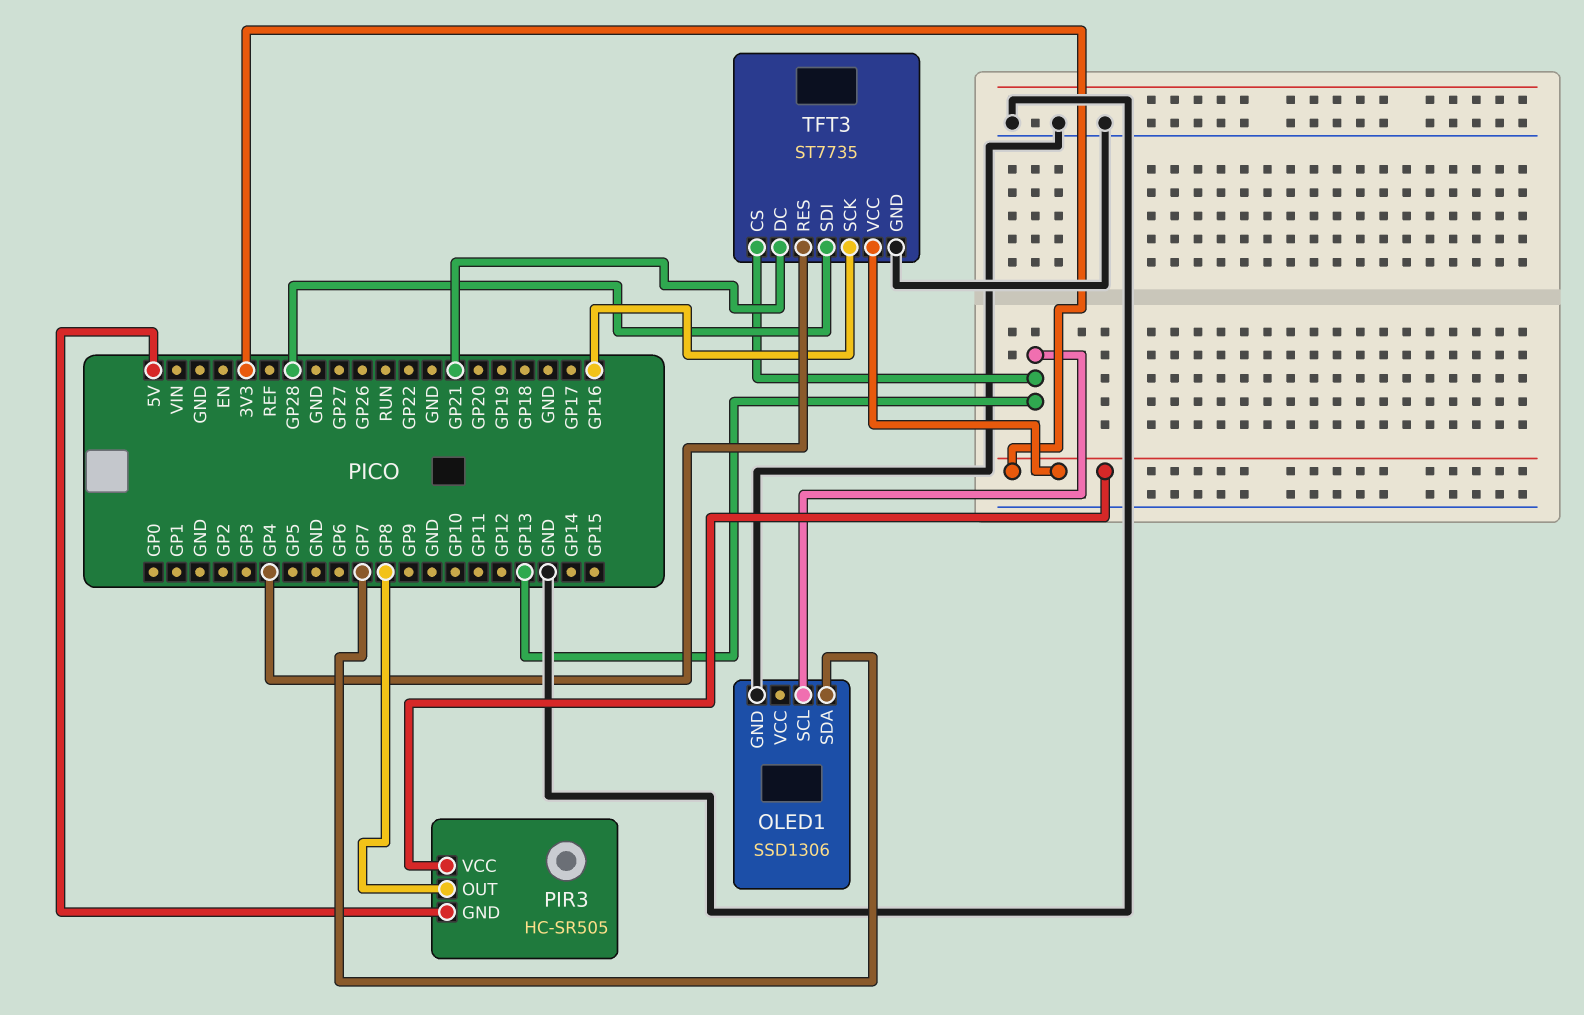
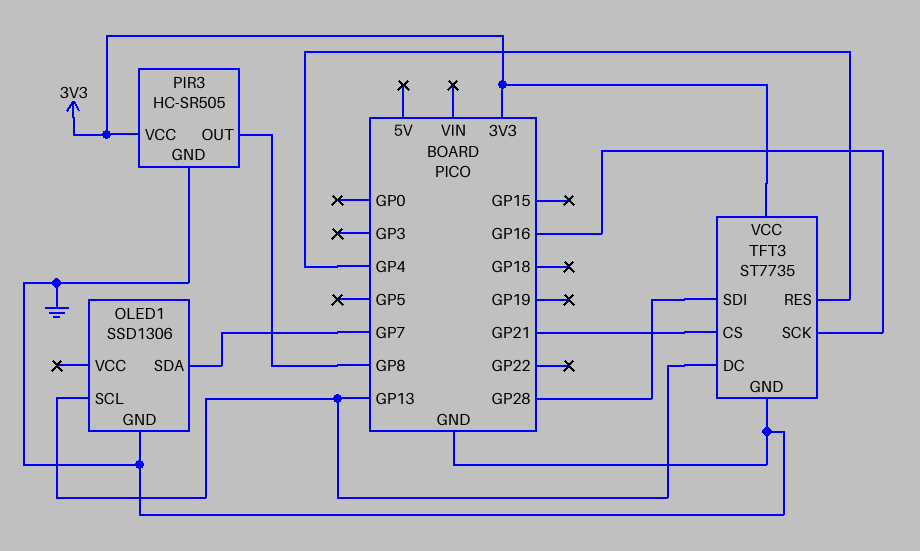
PIR3 pin GND: 5V -> GND
TFT3 pin CS: GP13 -> GP21
TFT3 pin DC: GP21 -> GP13

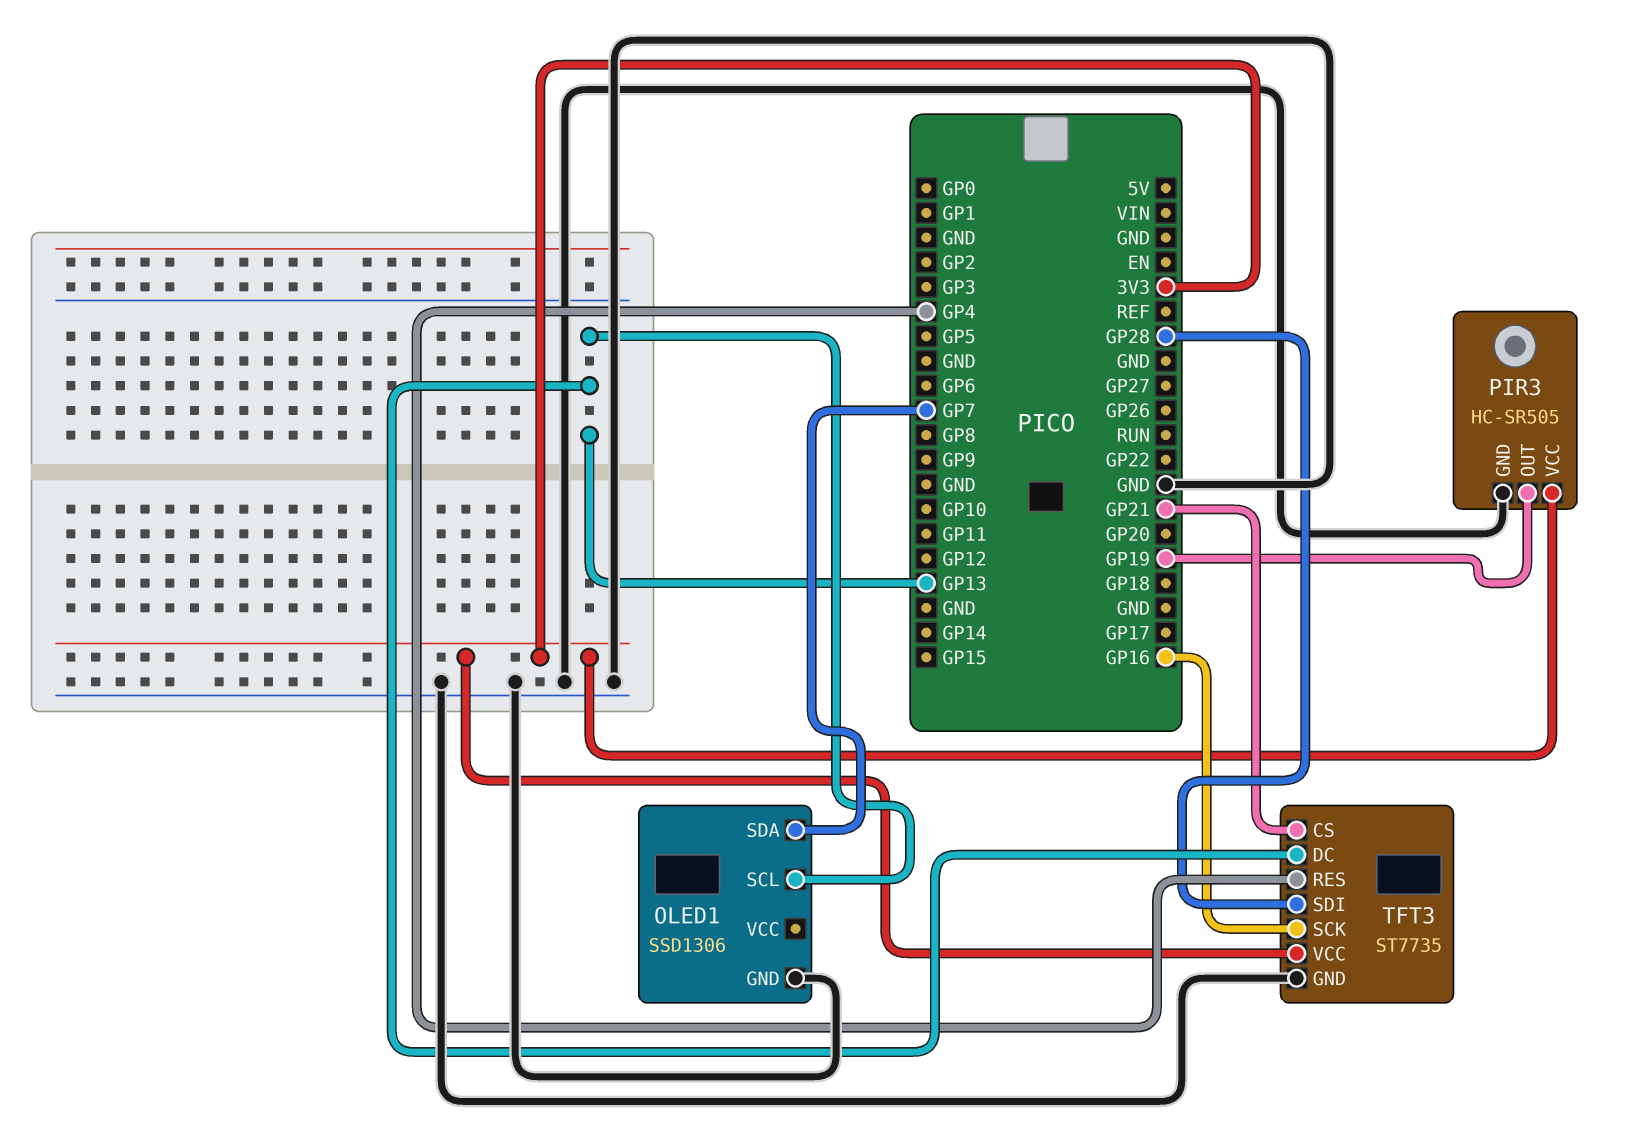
PIR3 pin OUT: GP8 -> GP19

